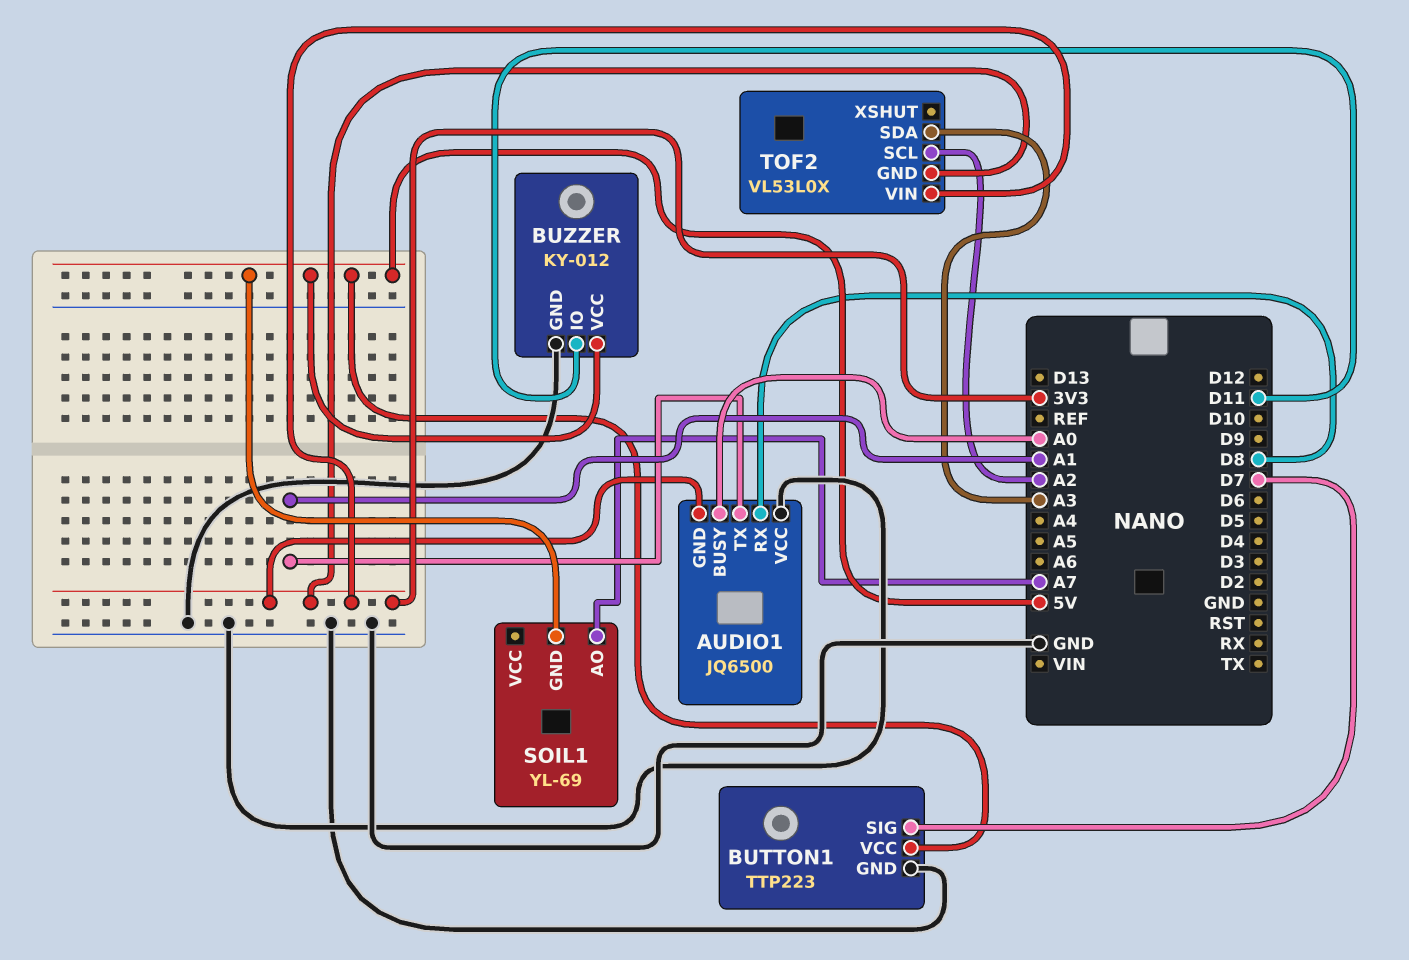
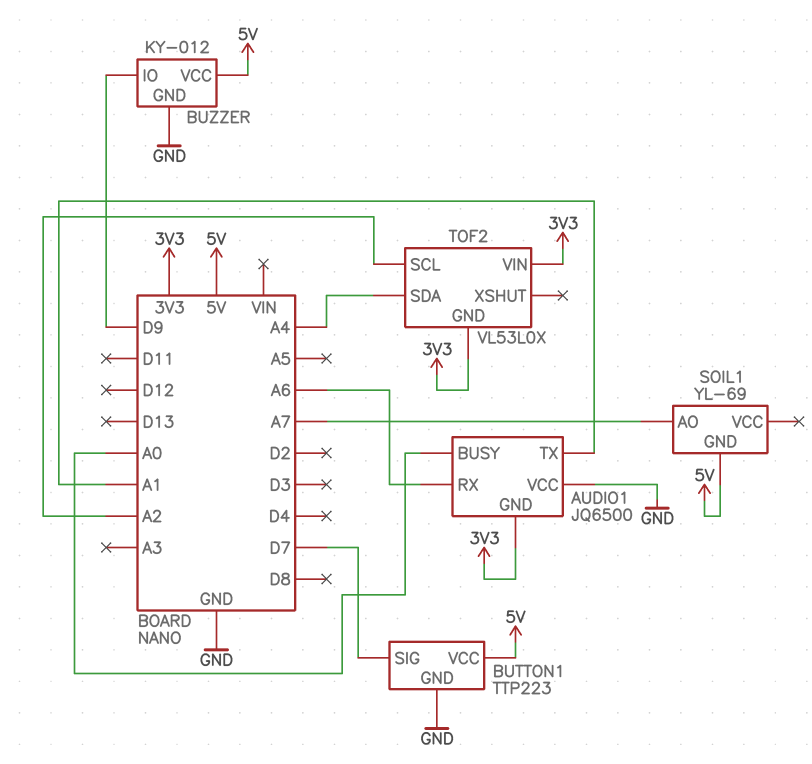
AUDIO1 pin RX: D8 -> A6
BUZZER pin IO: D11 -> D9
TOF2 pin SDA: A3 -> A4

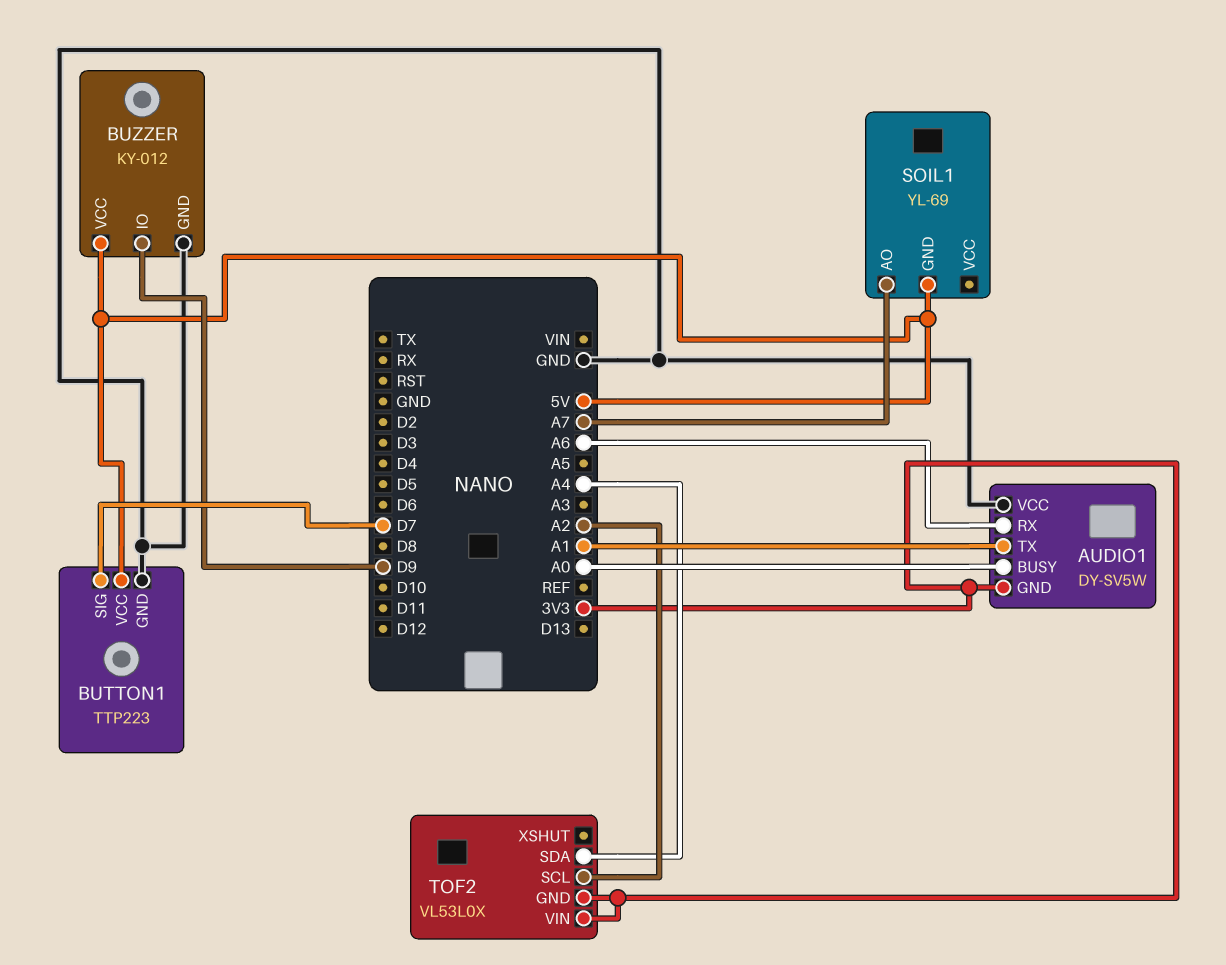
AUDIO1: JQ6500 -> DY-SV5W

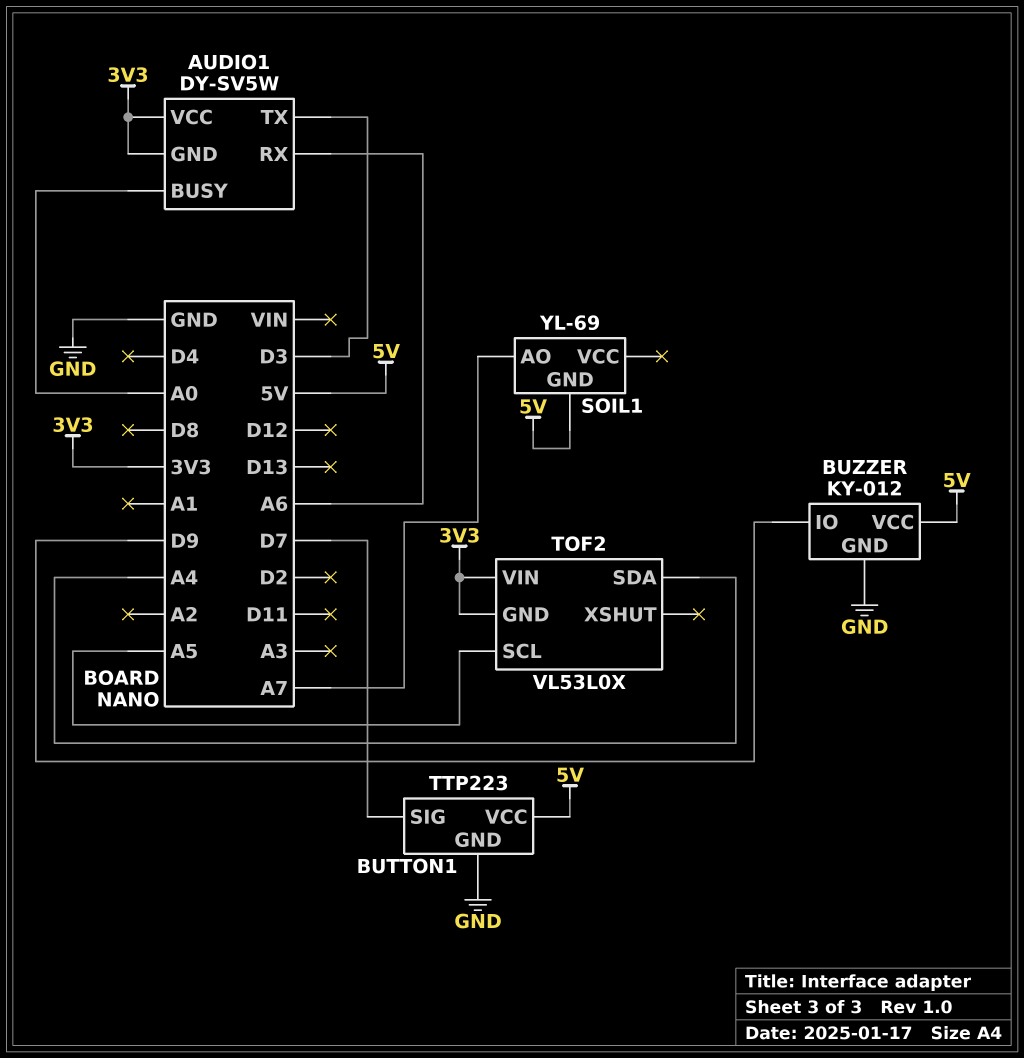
AUDIO1 pin TX: A1 -> D3
AUDIO1 pin VCC: GND -> 3V3
TOF2 pin SCL: A2 -> A5

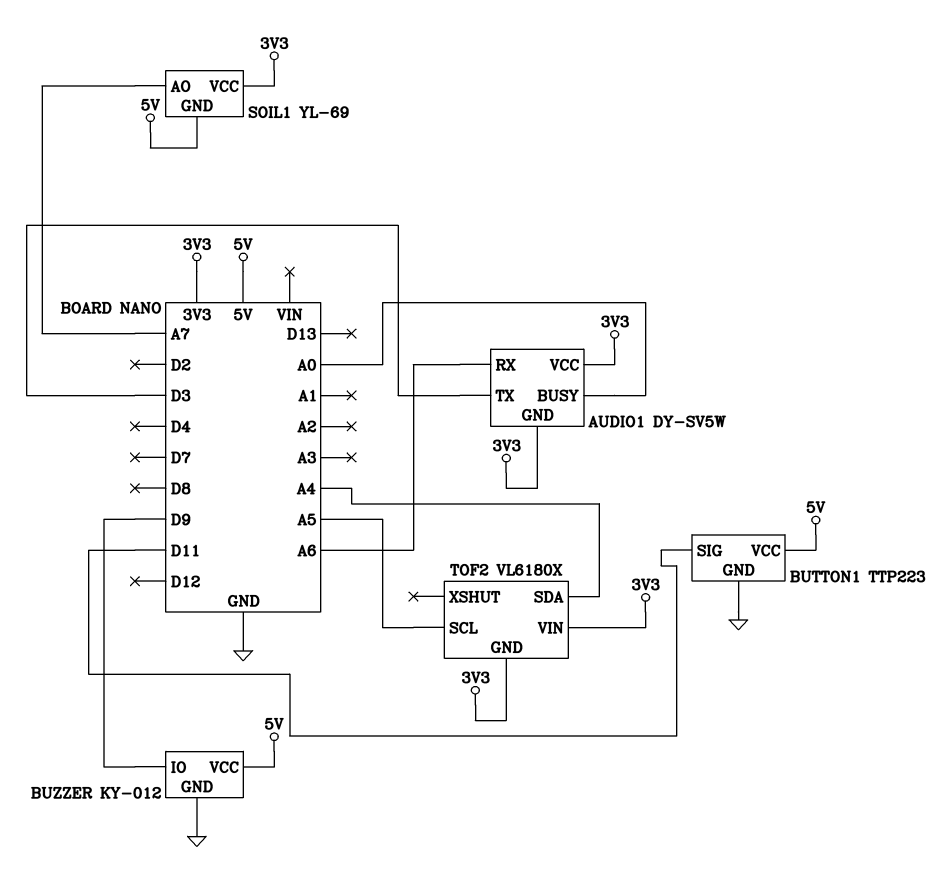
BUTTON1 pin SIG: D7 -> D11
SOIL1 pin VCC: none -> 3V3
TOF2: VL53L0X -> VL6180X

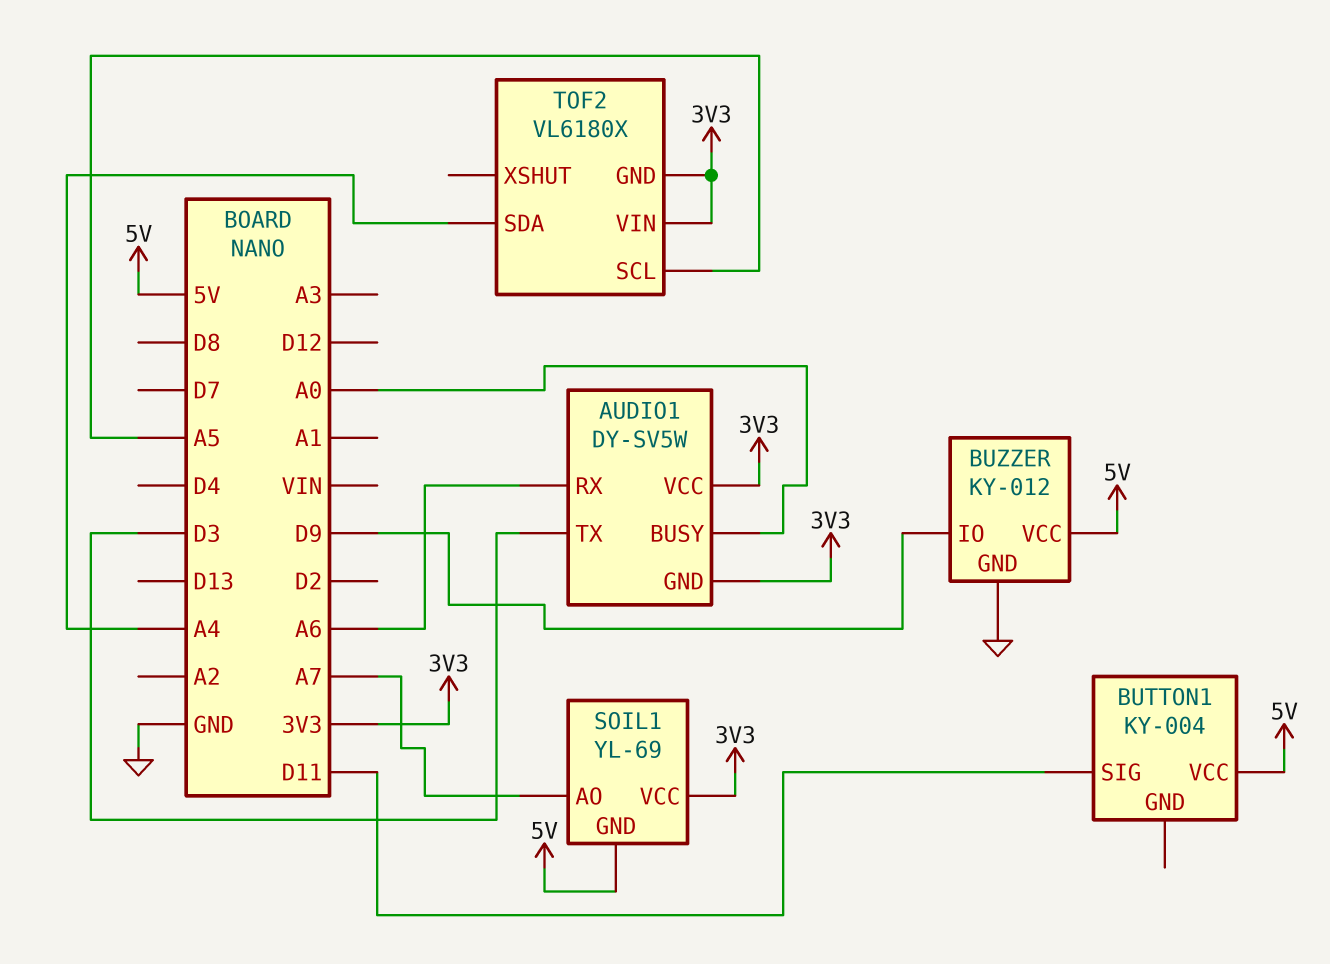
BUTTON1: TTP223 -> KY-004
BUTTON1 pin GND: GND -> none

